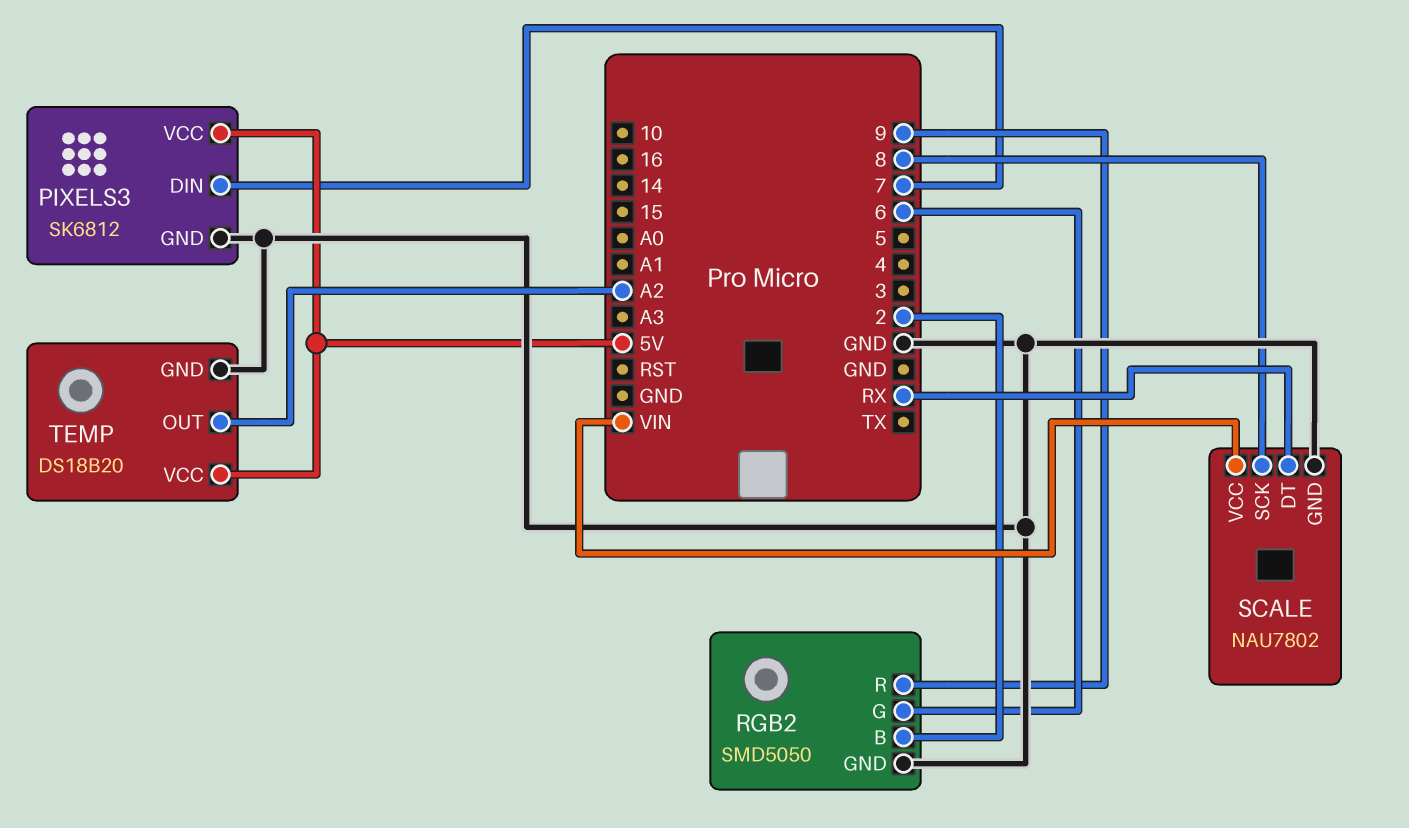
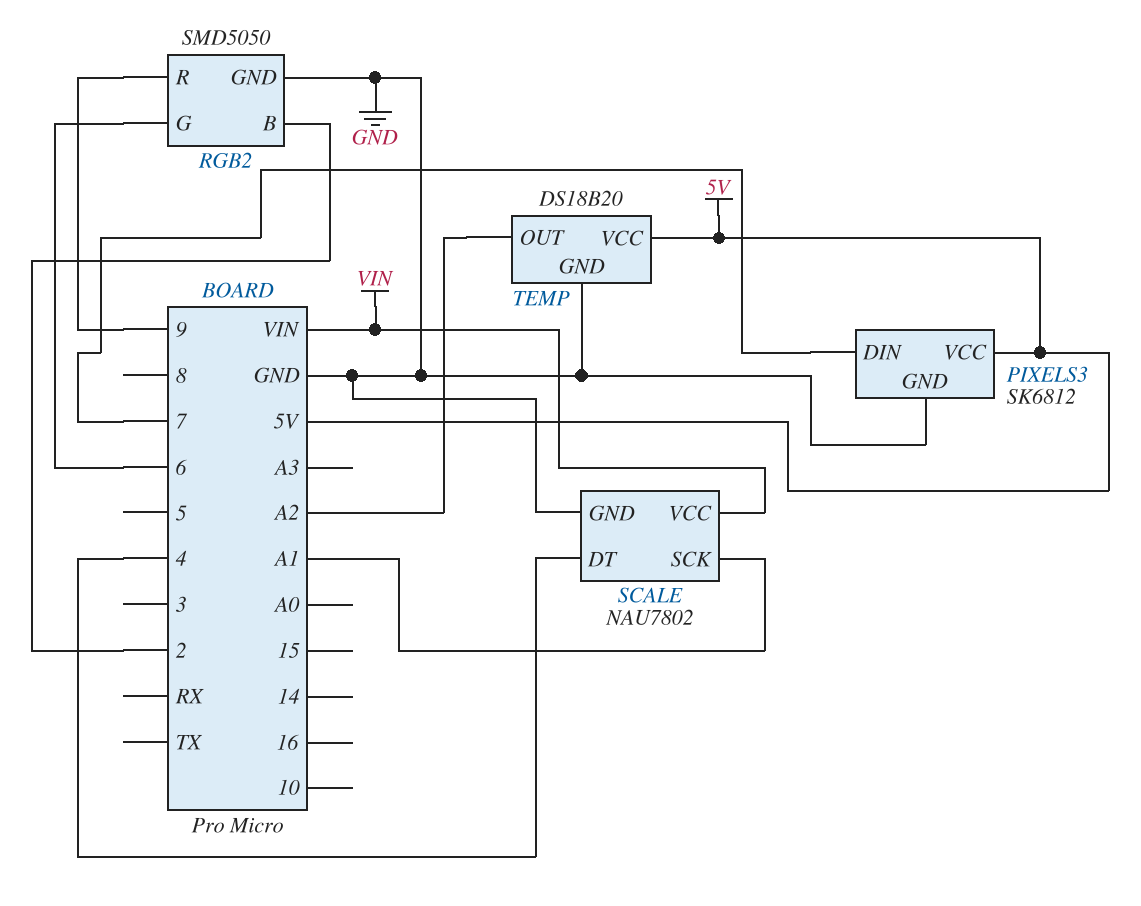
SCALE pin DT: RX -> 4
SCALE pin SCK: 8 -> A1

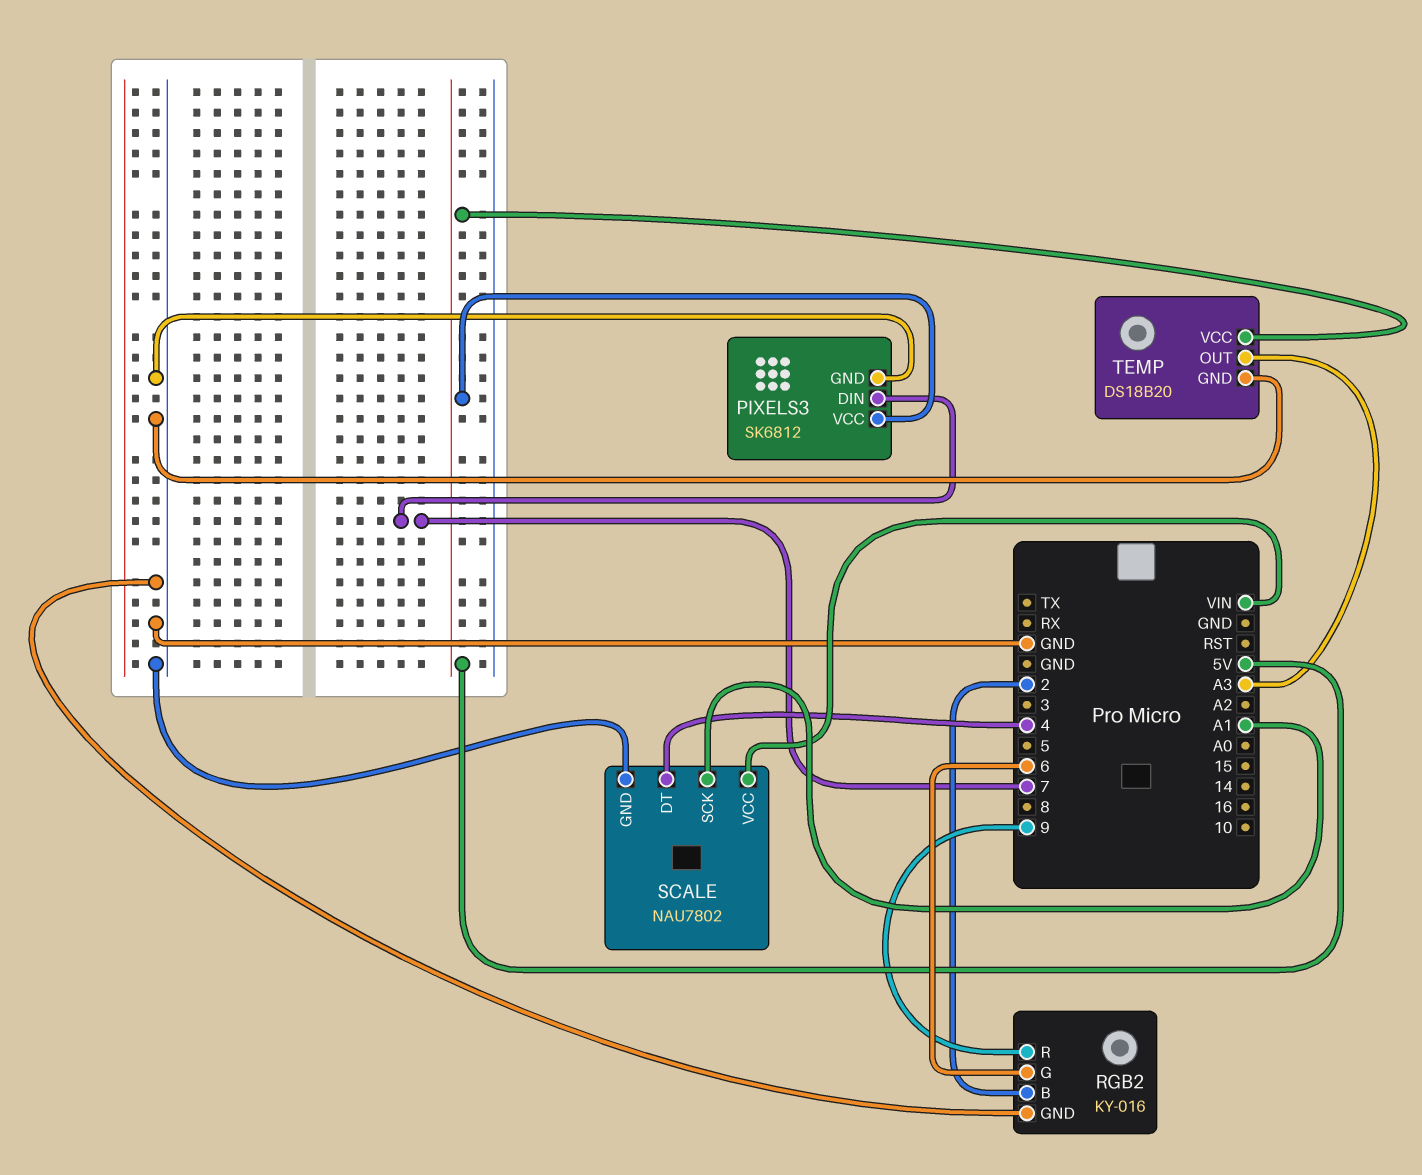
RGB2: SMD5050 -> KY-016
TEMP pin OUT: A2 -> A3

